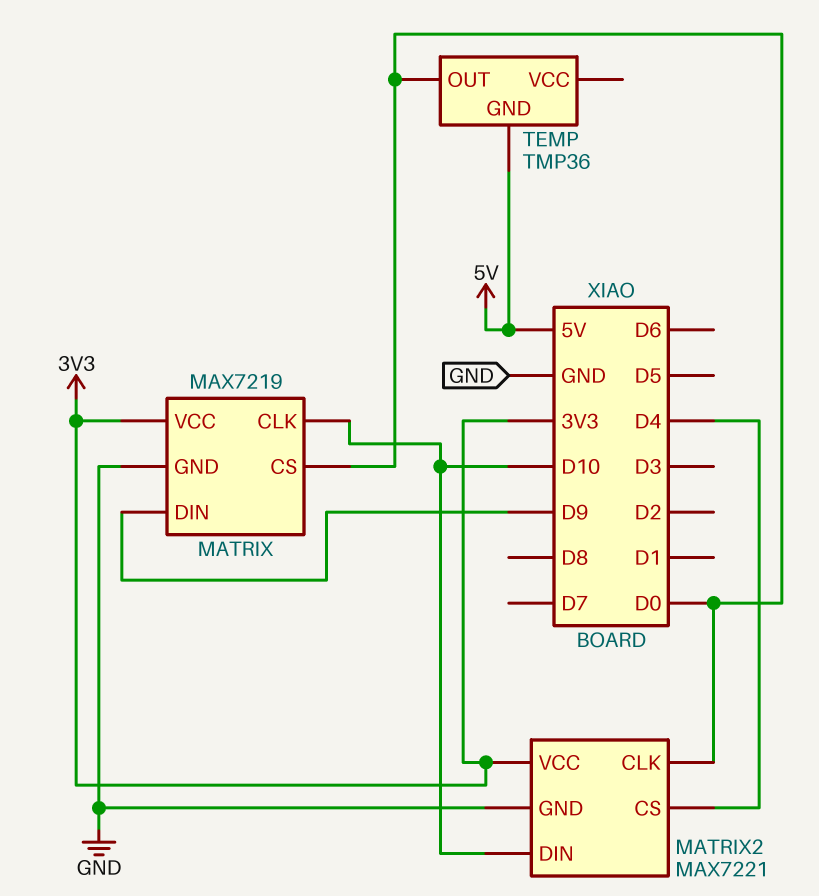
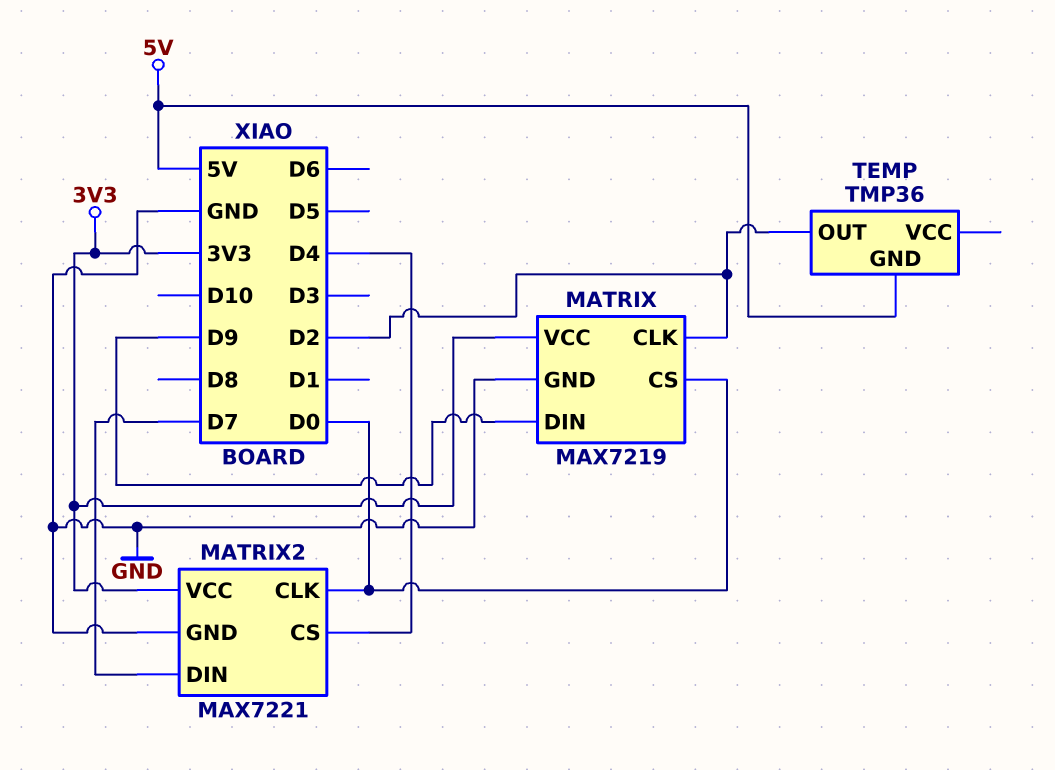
MATRIX pin CLK: D10 -> D2
MATRIX2 pin DIN: D10 -> D7
TEMP pin OUT: D0 -> D2

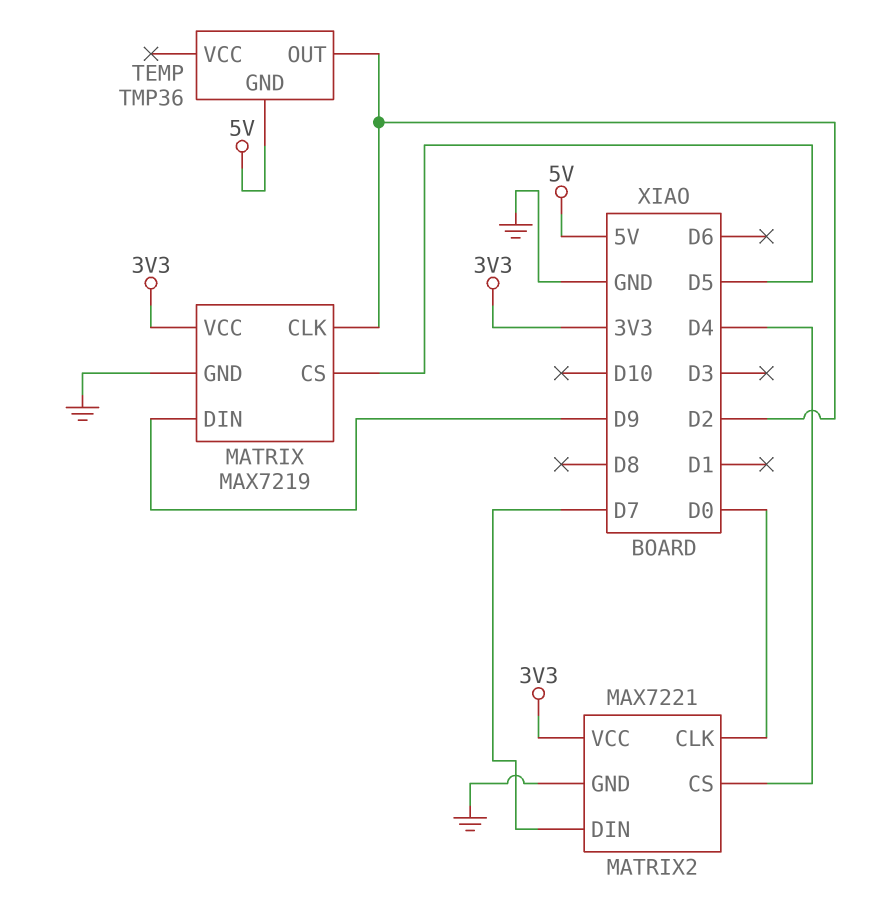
MATRIX pin CS: D0 -> D5

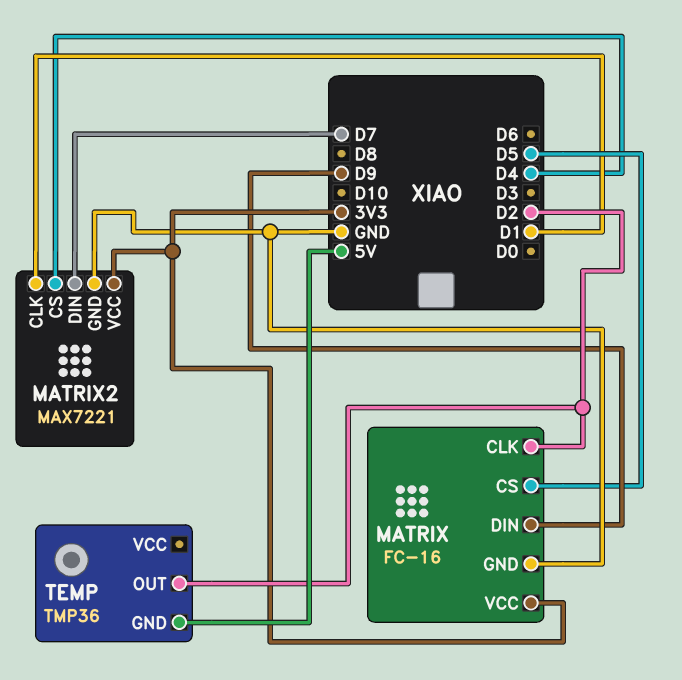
MATRIX: MAX7219 -> FC-16
MATRIX2 pin CLK: D0 -> D1

